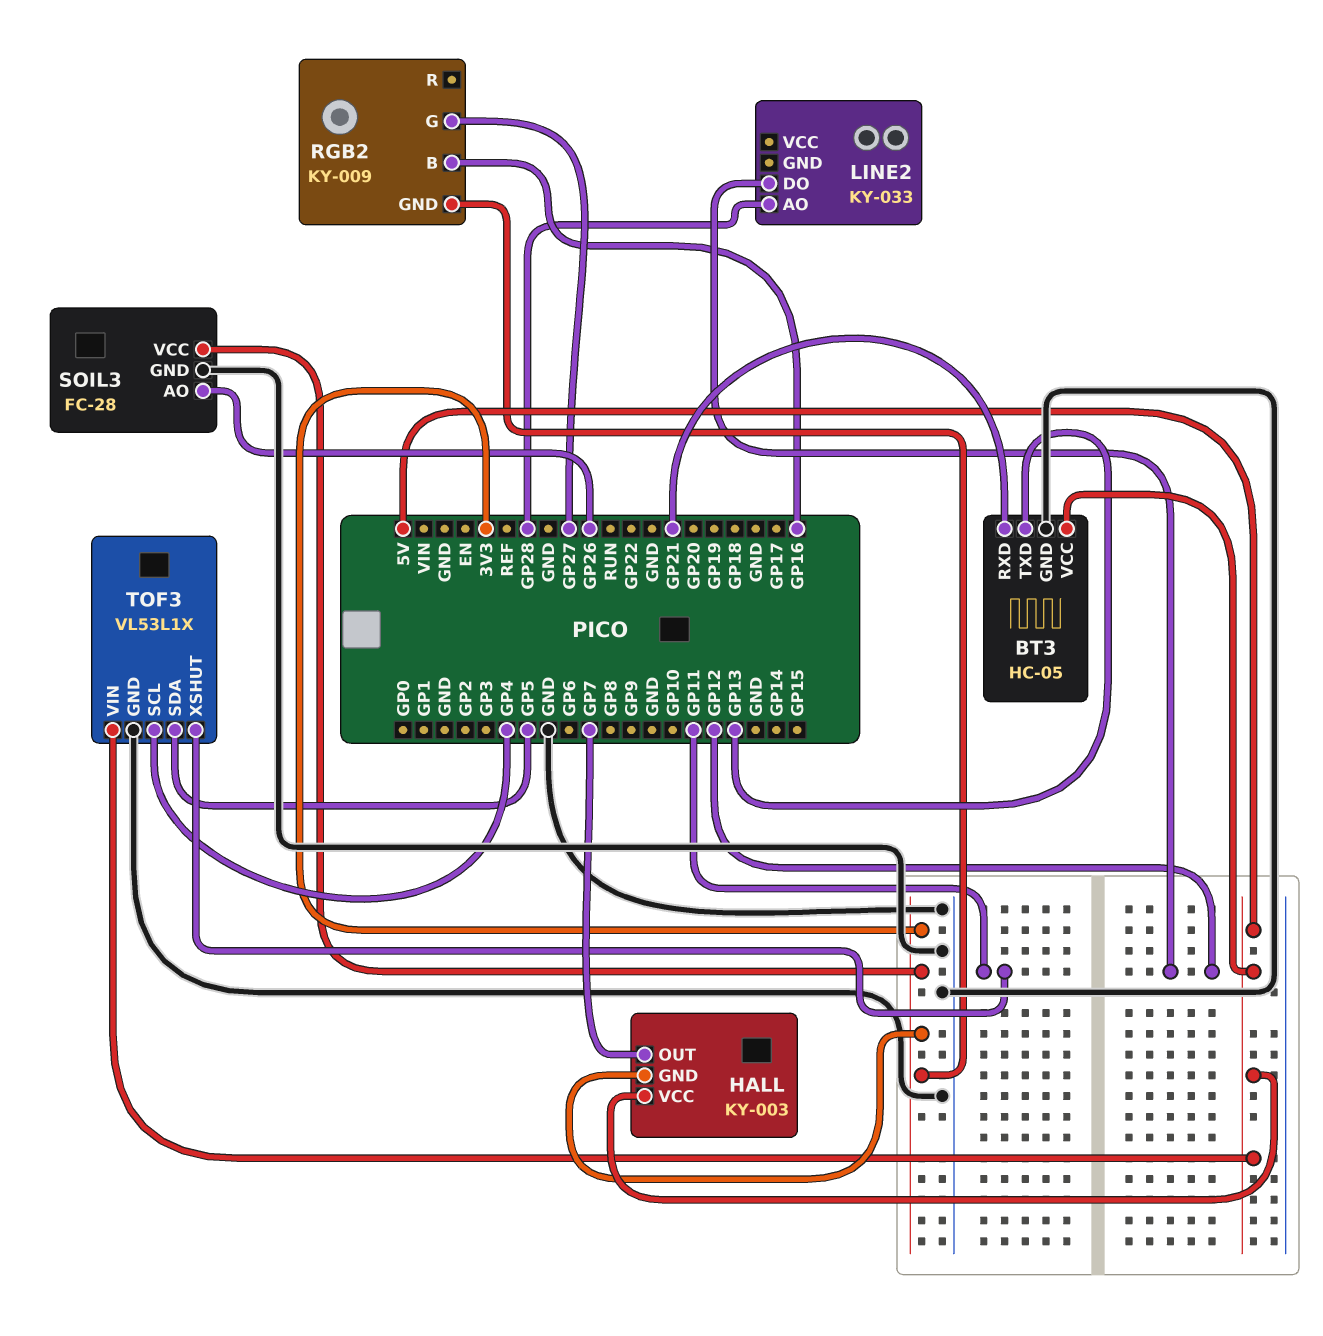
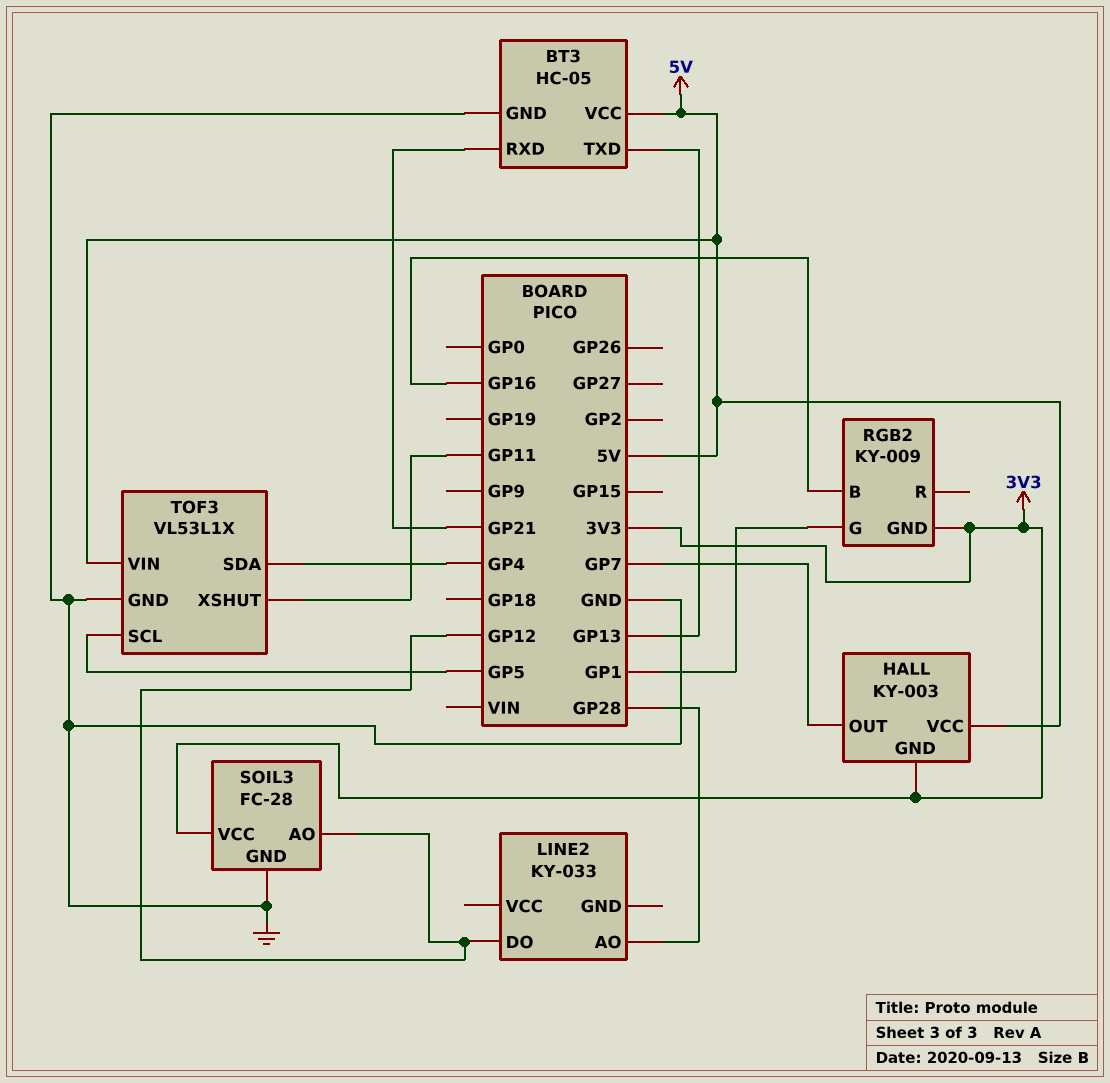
RGB2 pin G: GP27 -> GP1
SOIL3 pin AO: GP26 -> GP12
TOF3 pin SCL: GP4 -> GP5
TOF3 pin SDA: GP5 -> GP4

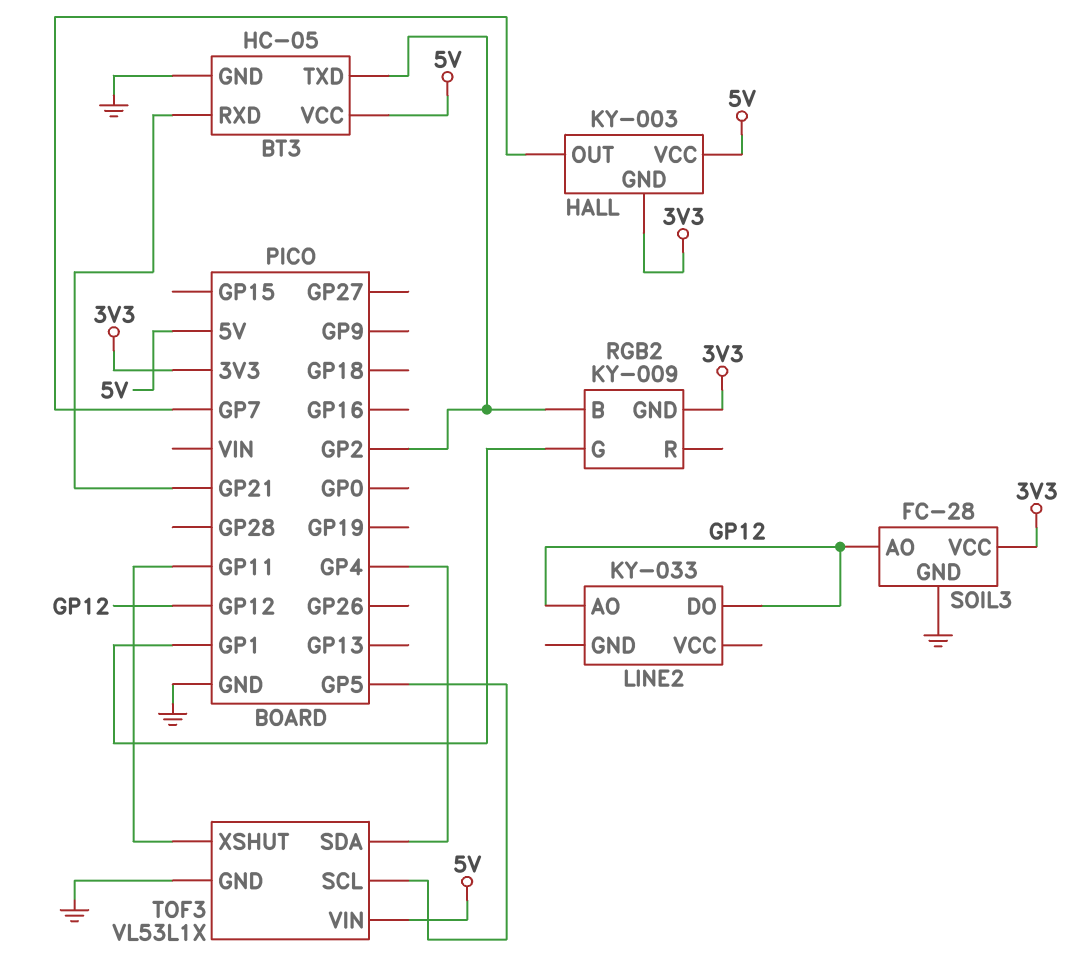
BT3 pin TXD: GP13 -> GP2
LINE2 pin AO: GP28 -> GP12
RGB2 pin B: GP16 -> GP2

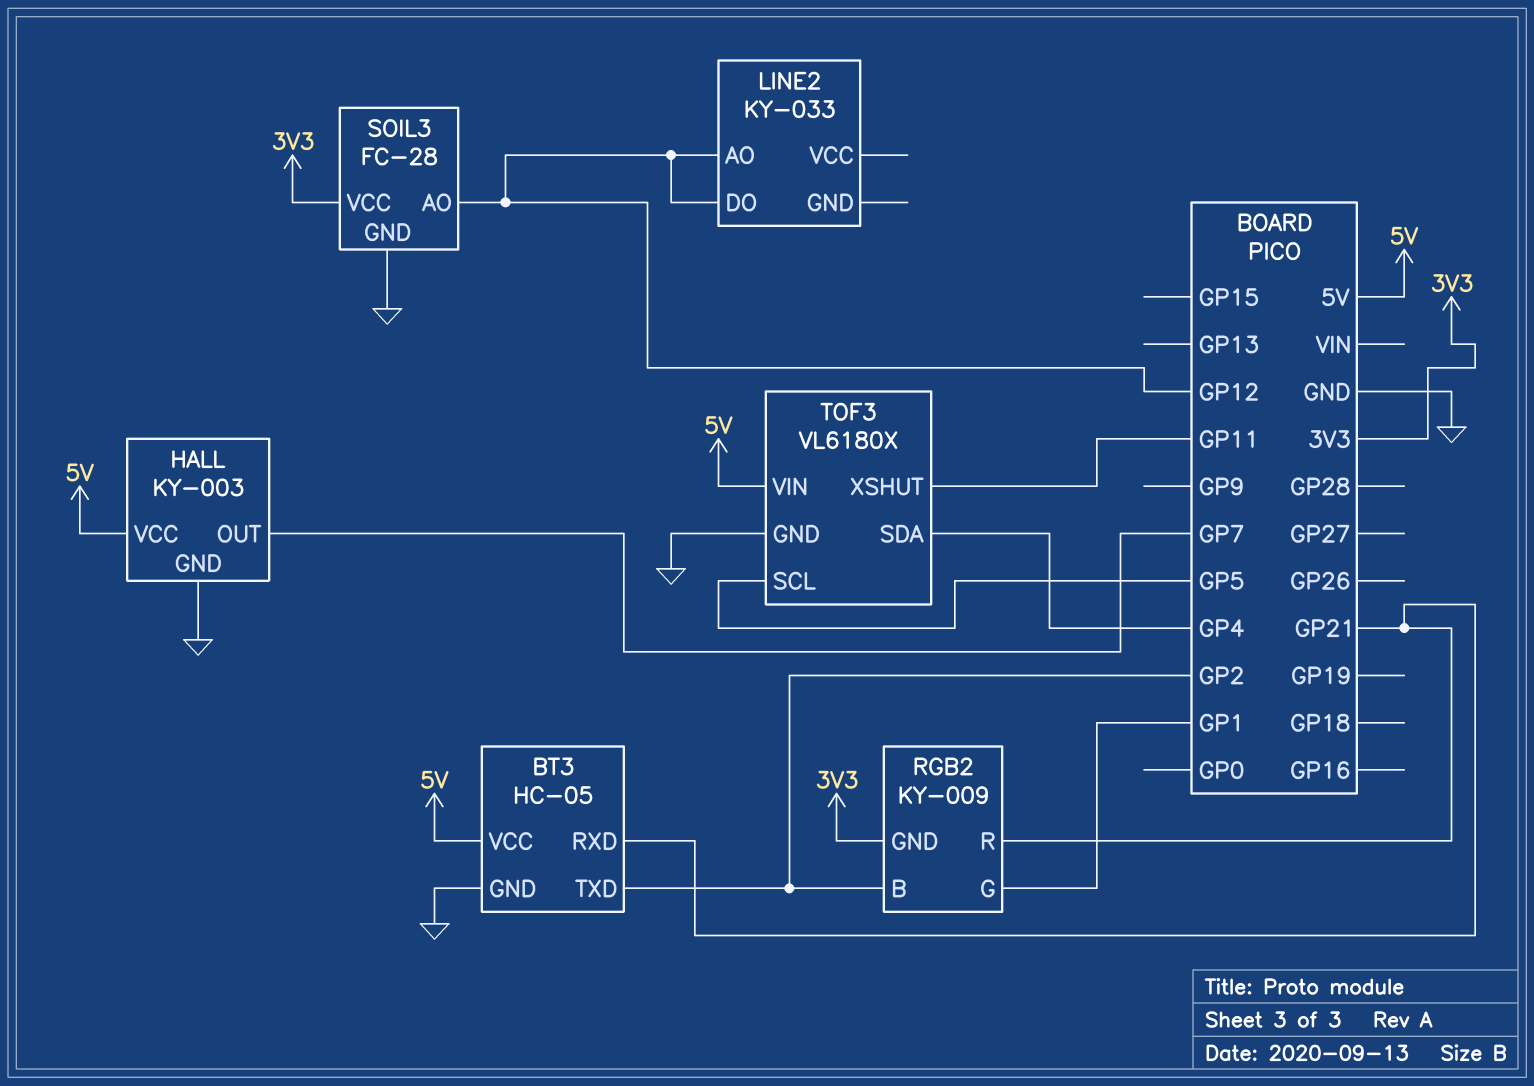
HALL pin GND: 3V3 -> GND
RGB2 pin R: none -> GP21
TOF3: VL53L1X -> VL6180X

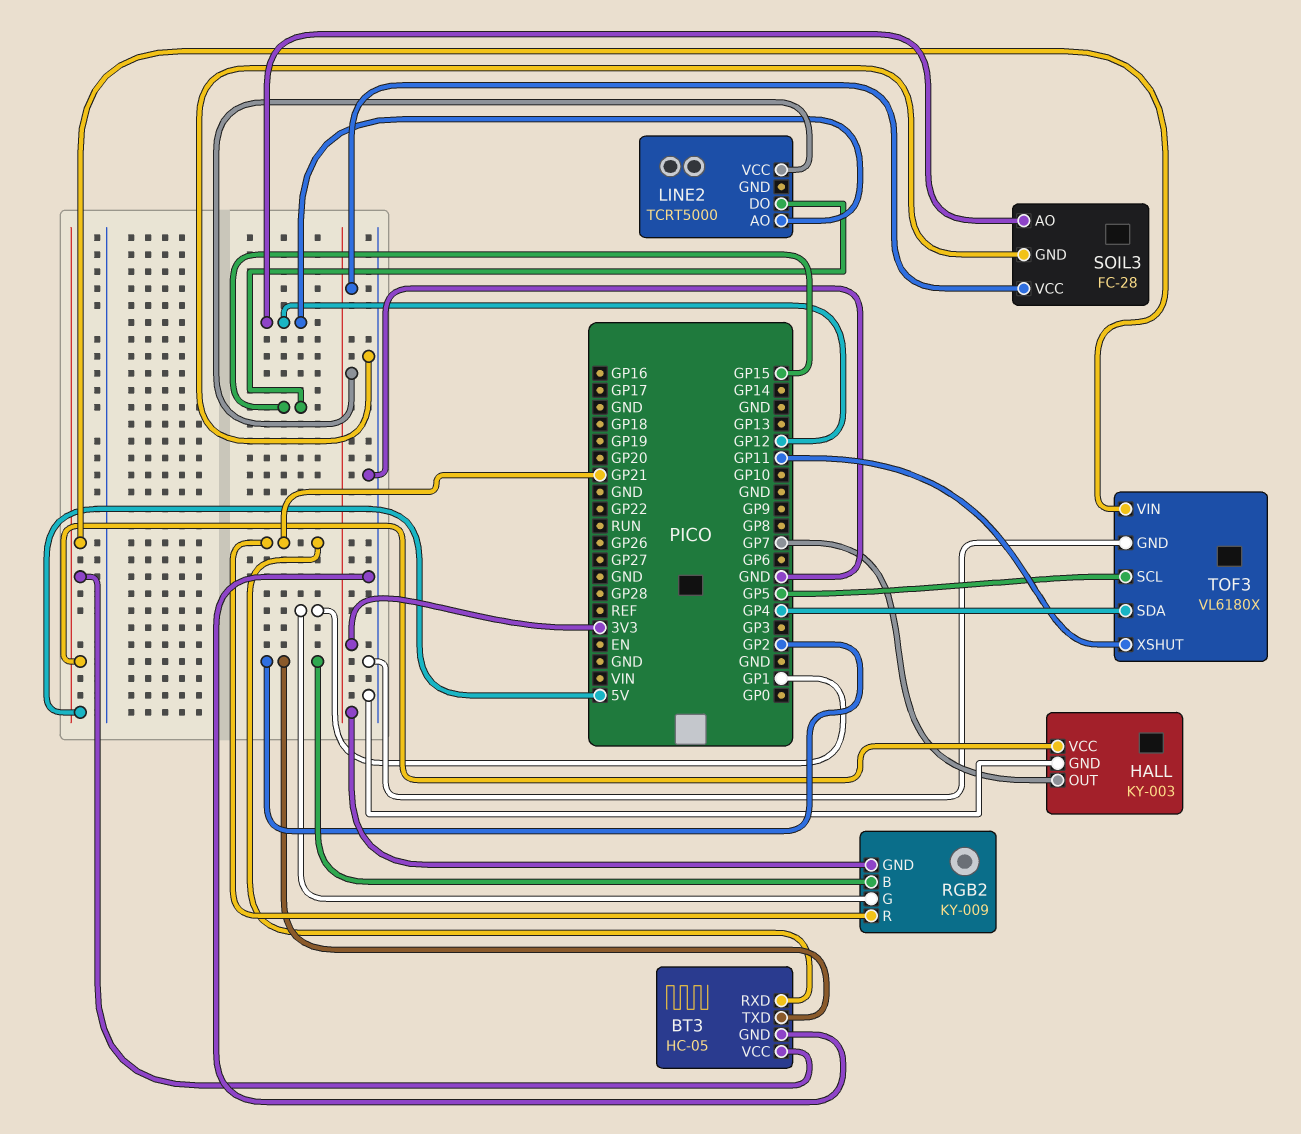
LINE2: KY-033 -> TCRT5000
LINE2 pin DO: GP12 -> GP15
LINE2 pin VCC: none -> 3V3

